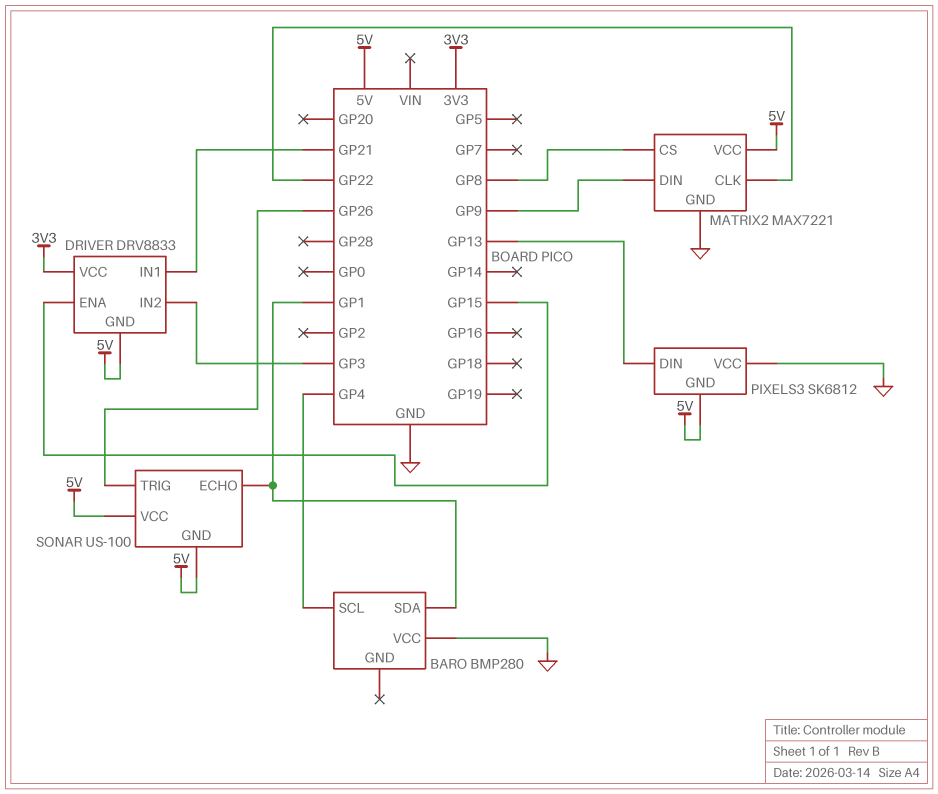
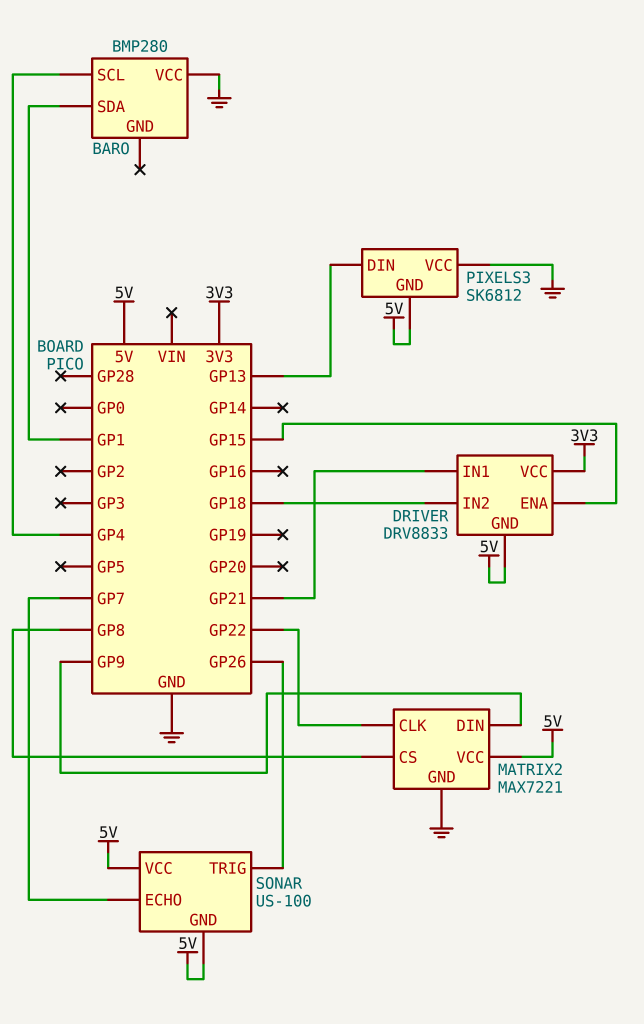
DRIVER pin IN2: GP3 -> GP18
SONAR pin ECHO: GP1 -> GP7

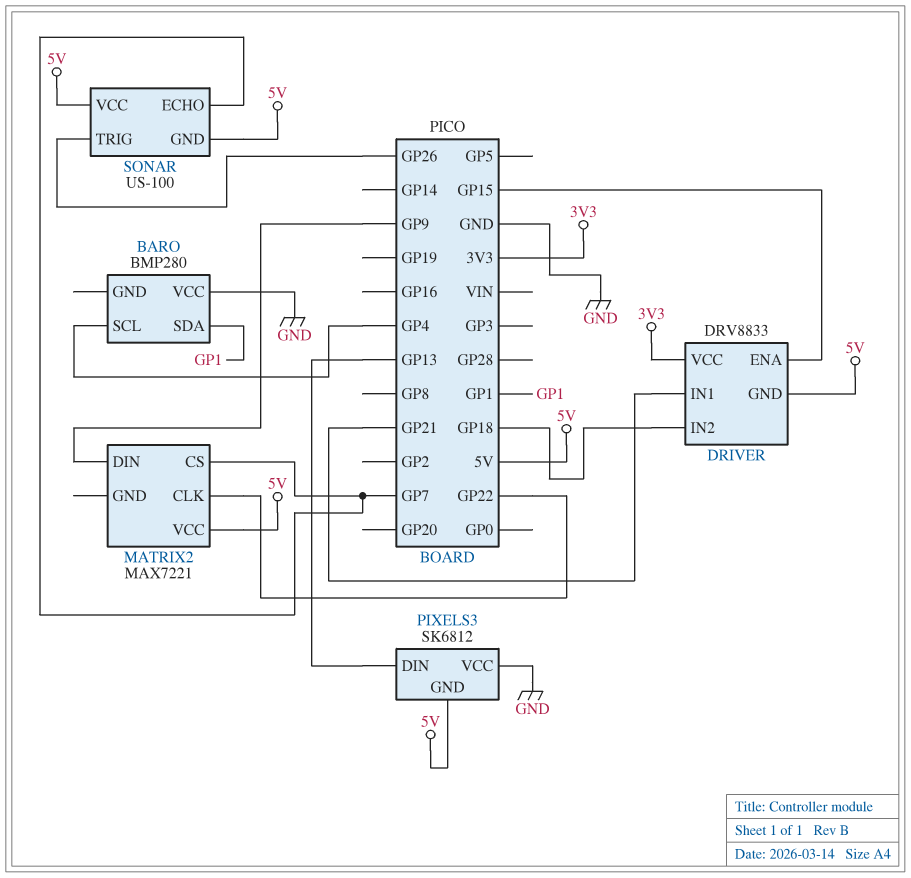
MATRIX2 pin CS: GP8 -> GP7
MATRIX2 pin GND: GND -> none

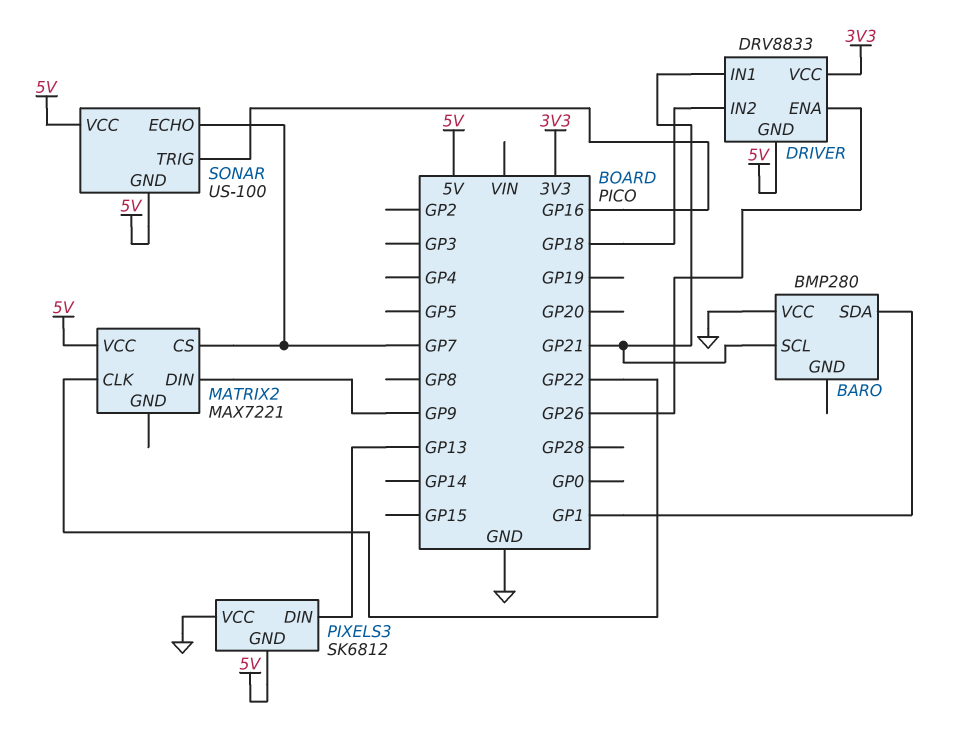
BARO pin SCL: GP4 -> GP21
DRIVER pin ENA: GP15 -> GP26
SONAR pin TRIG: GP26 -> GP16

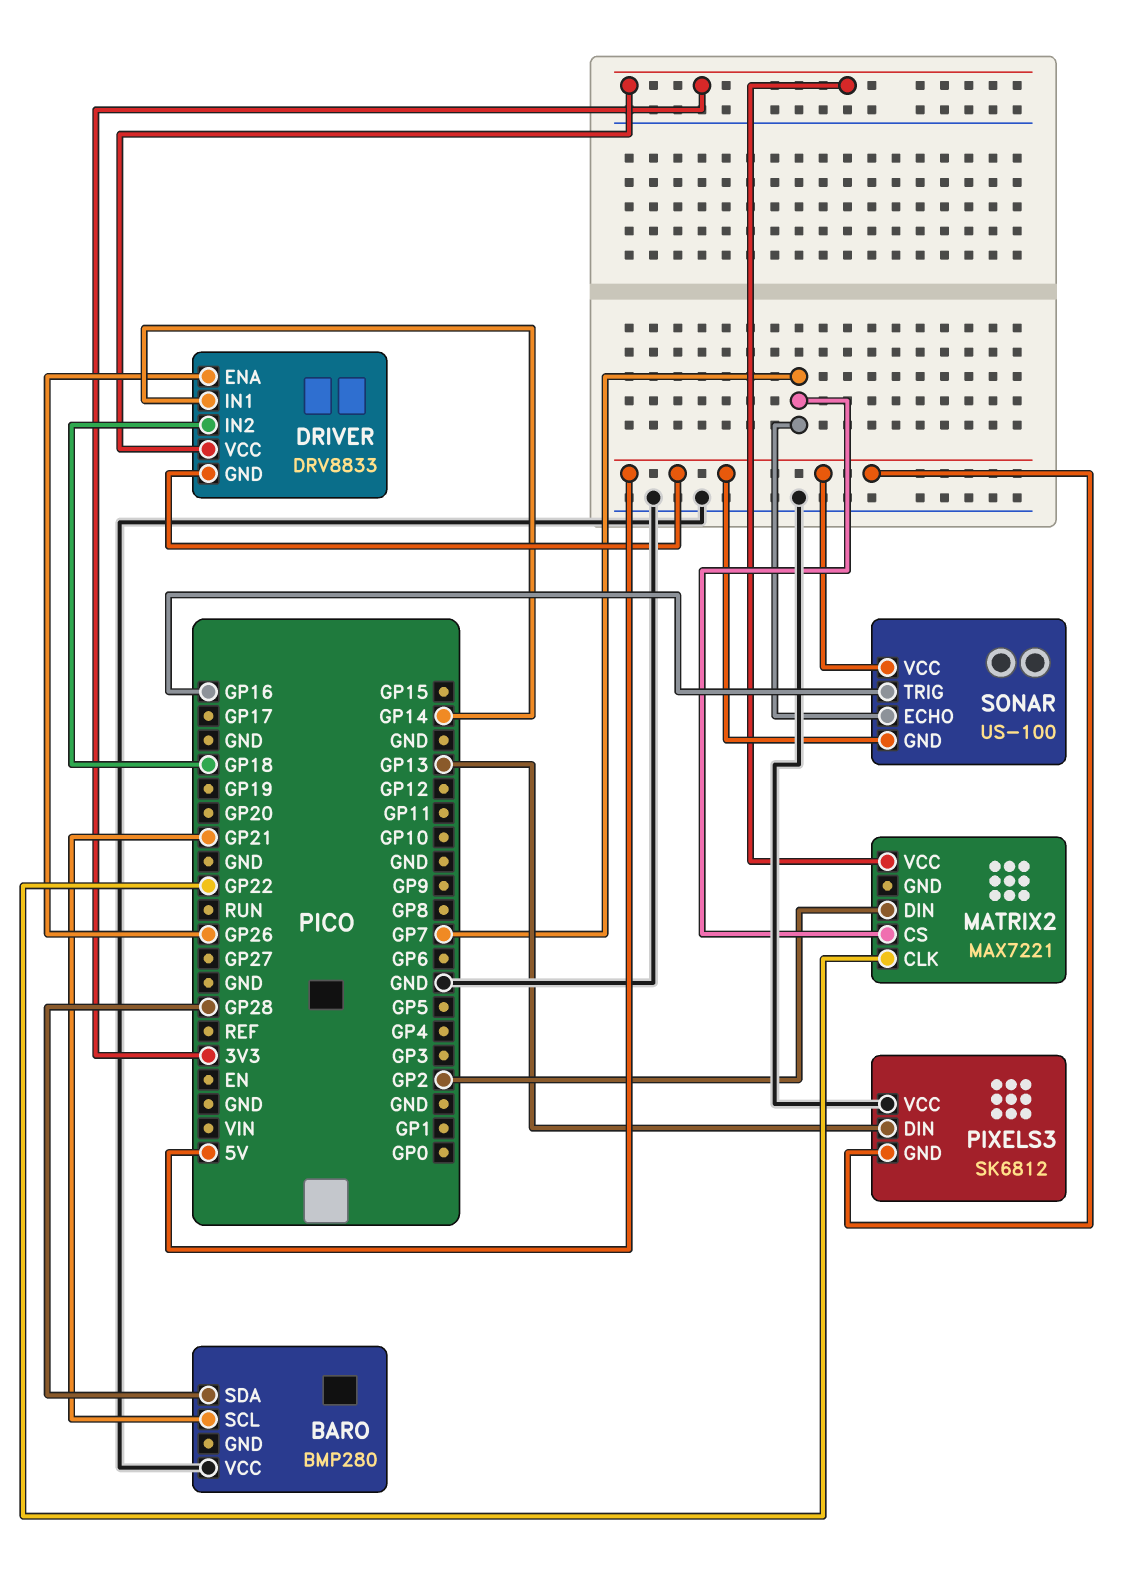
BARO pin SDA: GP1 -> GP28
DRIVER pin IN1: GP21 -> GP14
MATRIX2 pin DIN: GP9 -> GP2
MATRIX2 pin VCC: 5V -> 3V3

